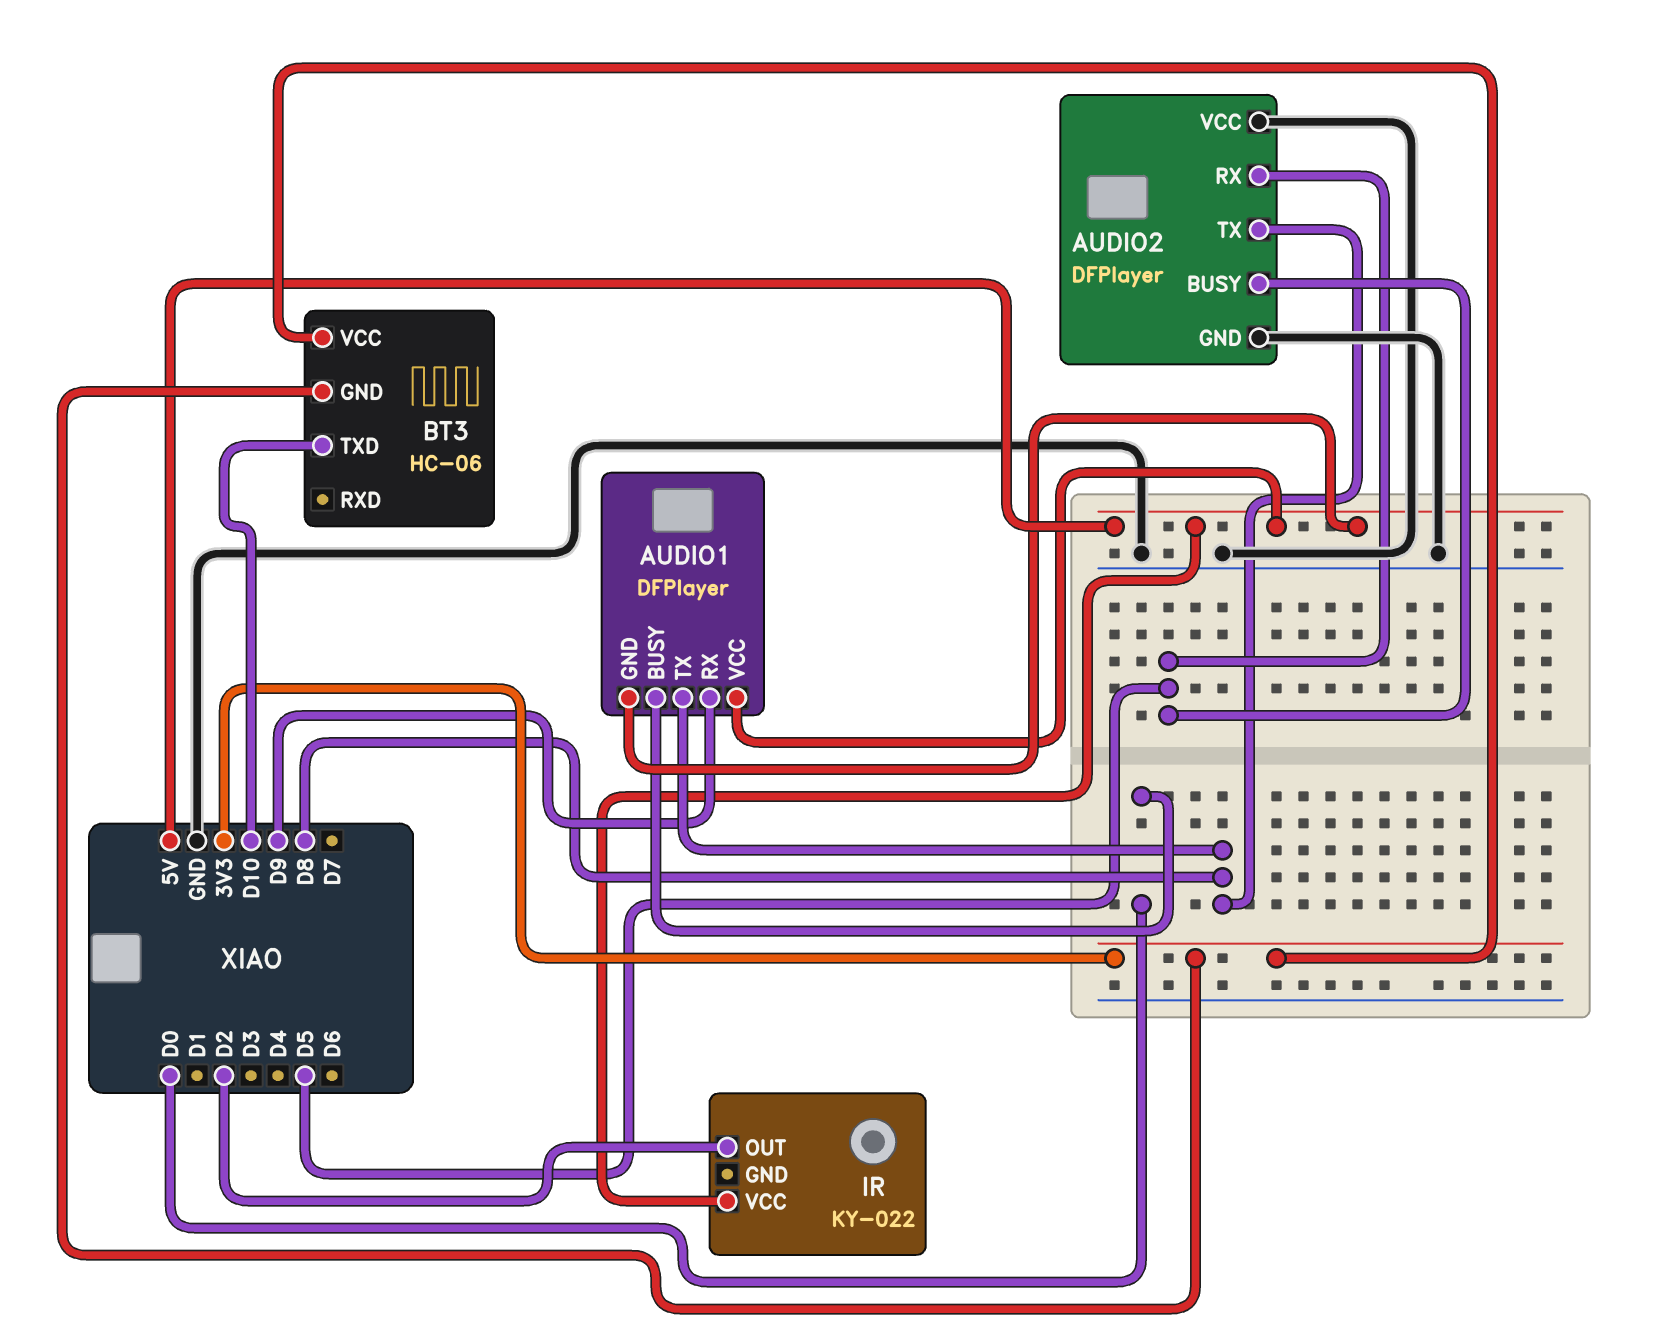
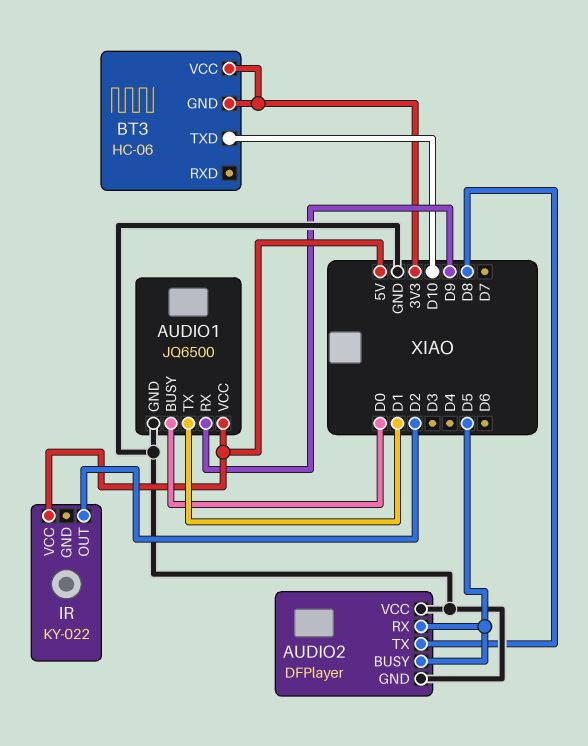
AUDIO1: DFPlayer -> JQ6500
AUDIO1 pin GND: 5V -> GND
AUDIO1 pin TX: D8 -> D1

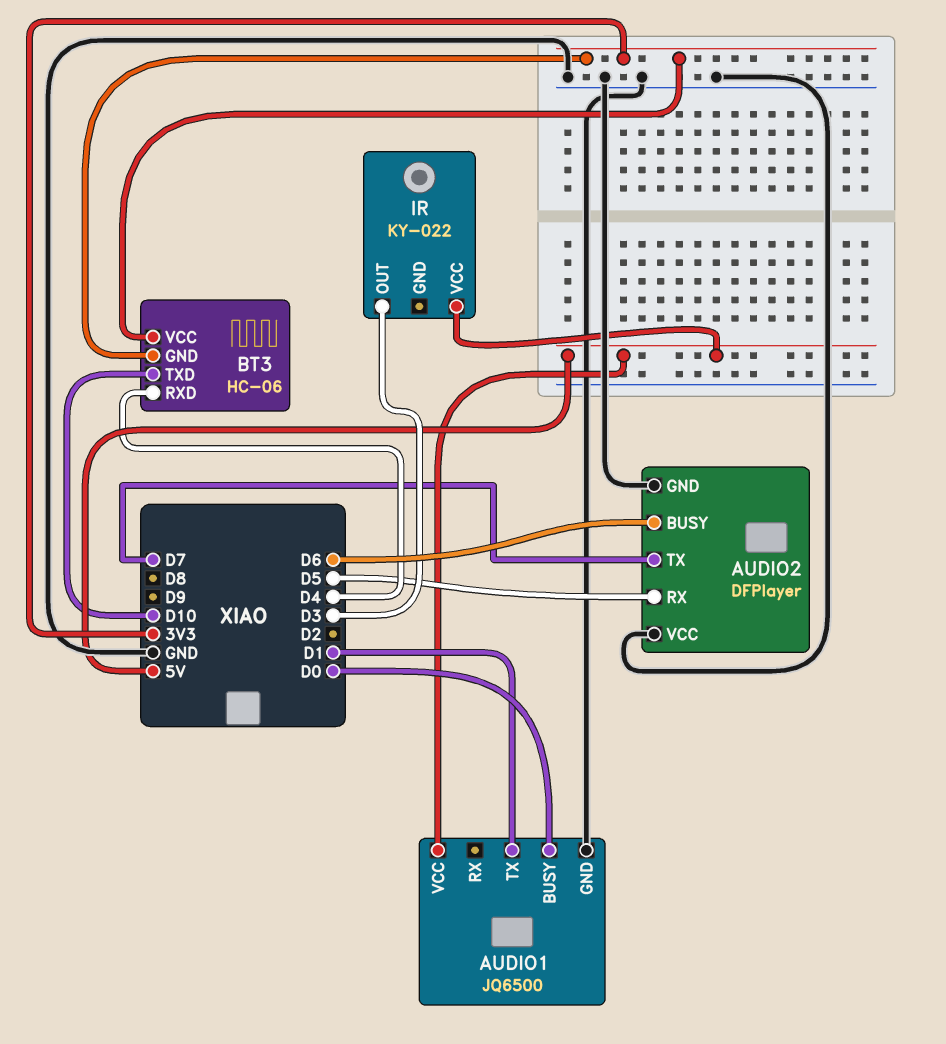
AUDIO1 pin RX: D9 -> none
AUDIO2 pin BUSY: D5 -> D6
AUDIO2 pin TX: D8 -> D7
BT3 pin RXD: none -> D4
IR pin OUT: D2 -> D3

